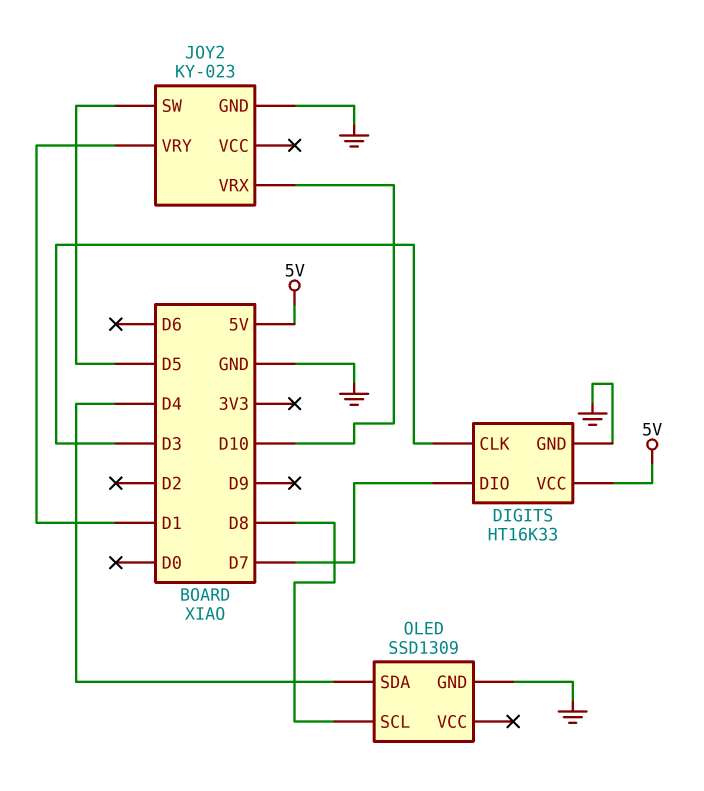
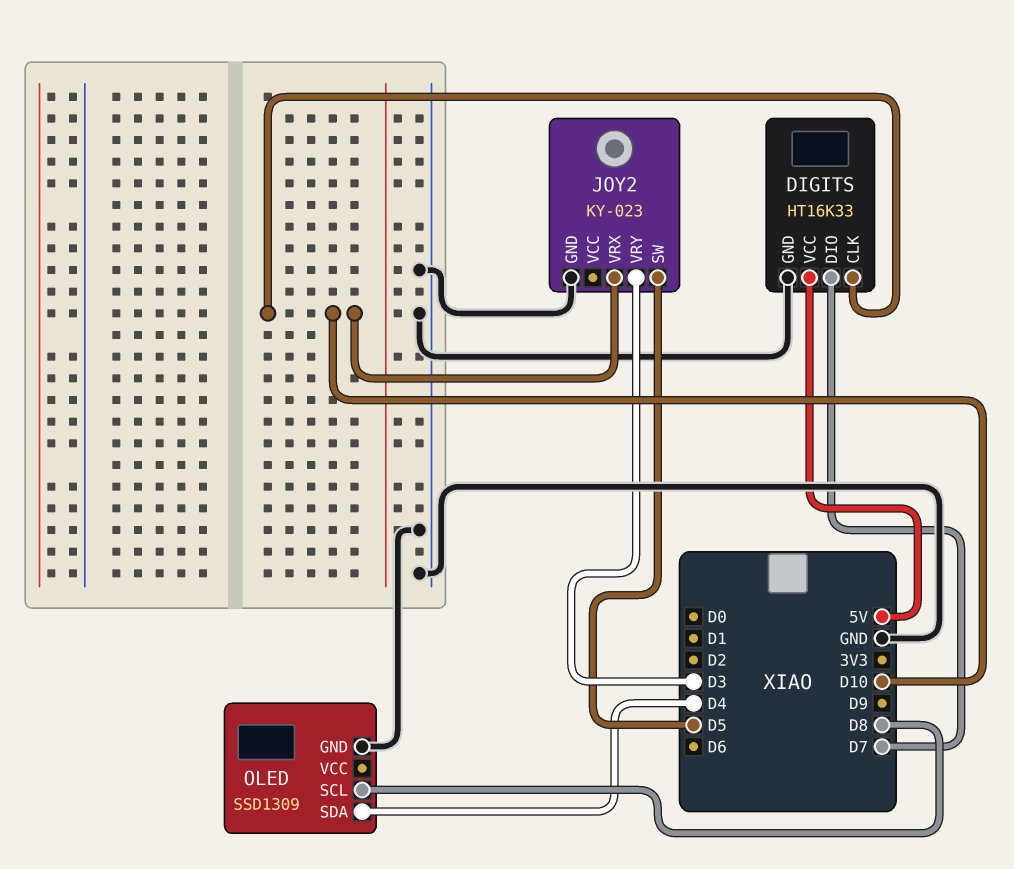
DIGITS pin CLK: D3 -> D10
JOY2 pin VRY: D1 -> D3

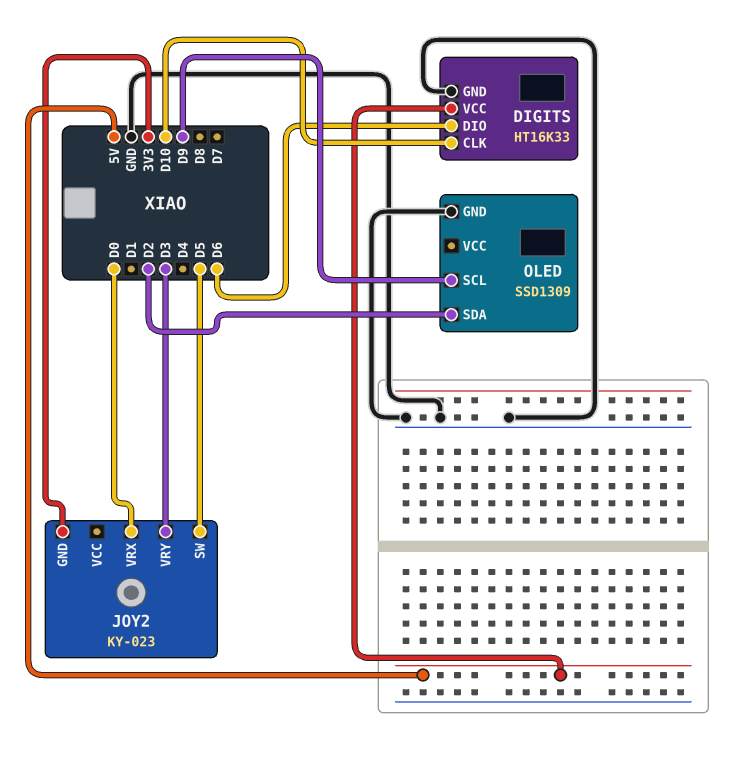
DIGITS pin DIO: D7 -> D6
JOY2 pin GND: GND -> 3V3
JOY2 pin VRX: D10 -> D0
OLED pin SCL: D8 -> D9
OLED pin SDA: D4 -> D2

